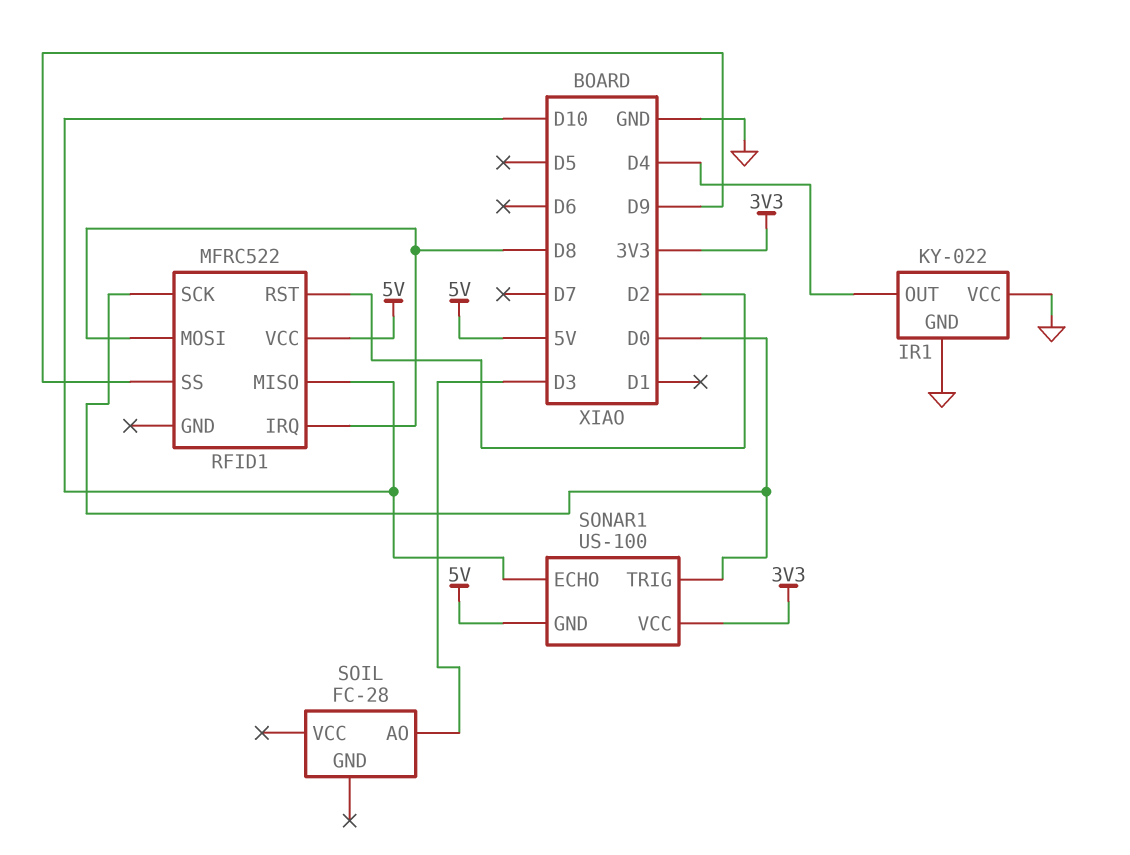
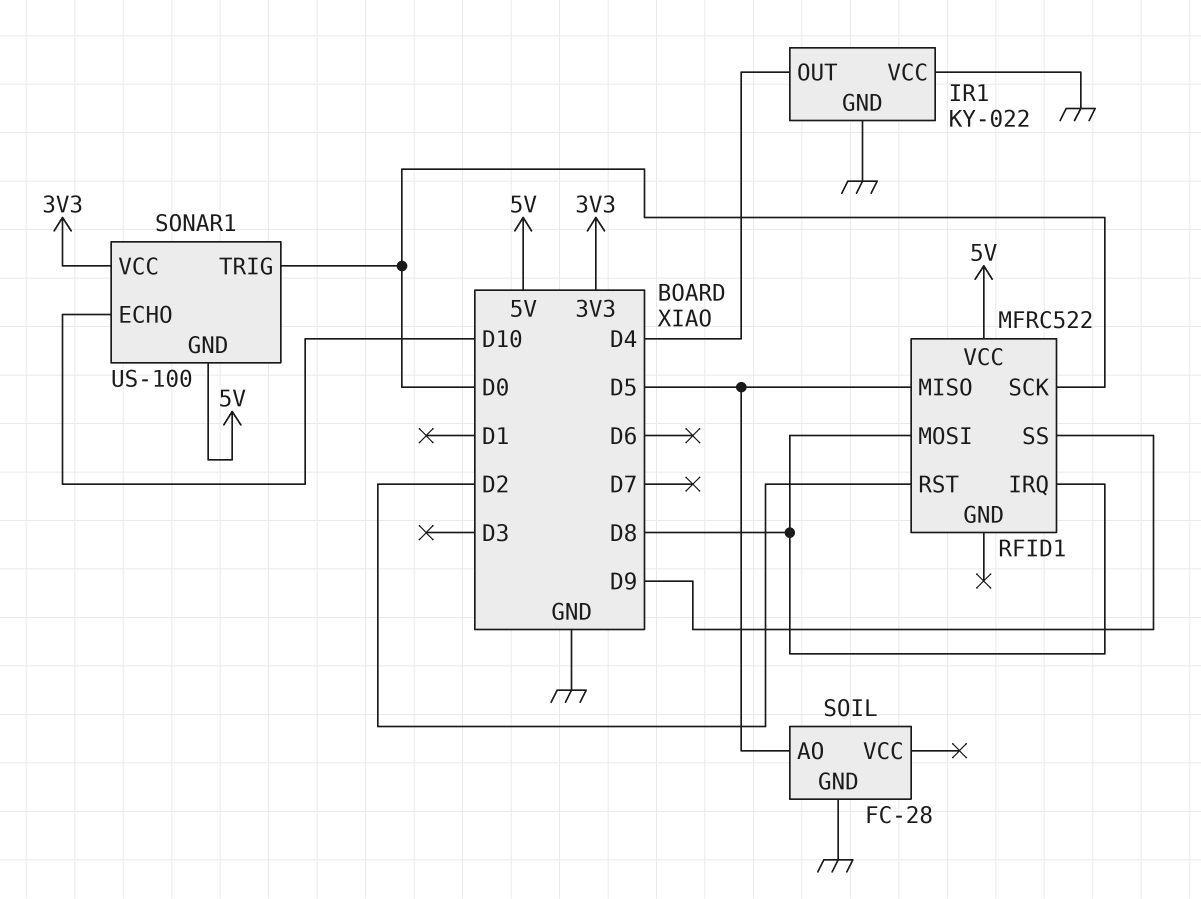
RFID1 pin MISO: D10 -> D5
SOIL pin AO: D3 -> D5
SOIL pin GND: none -> GND

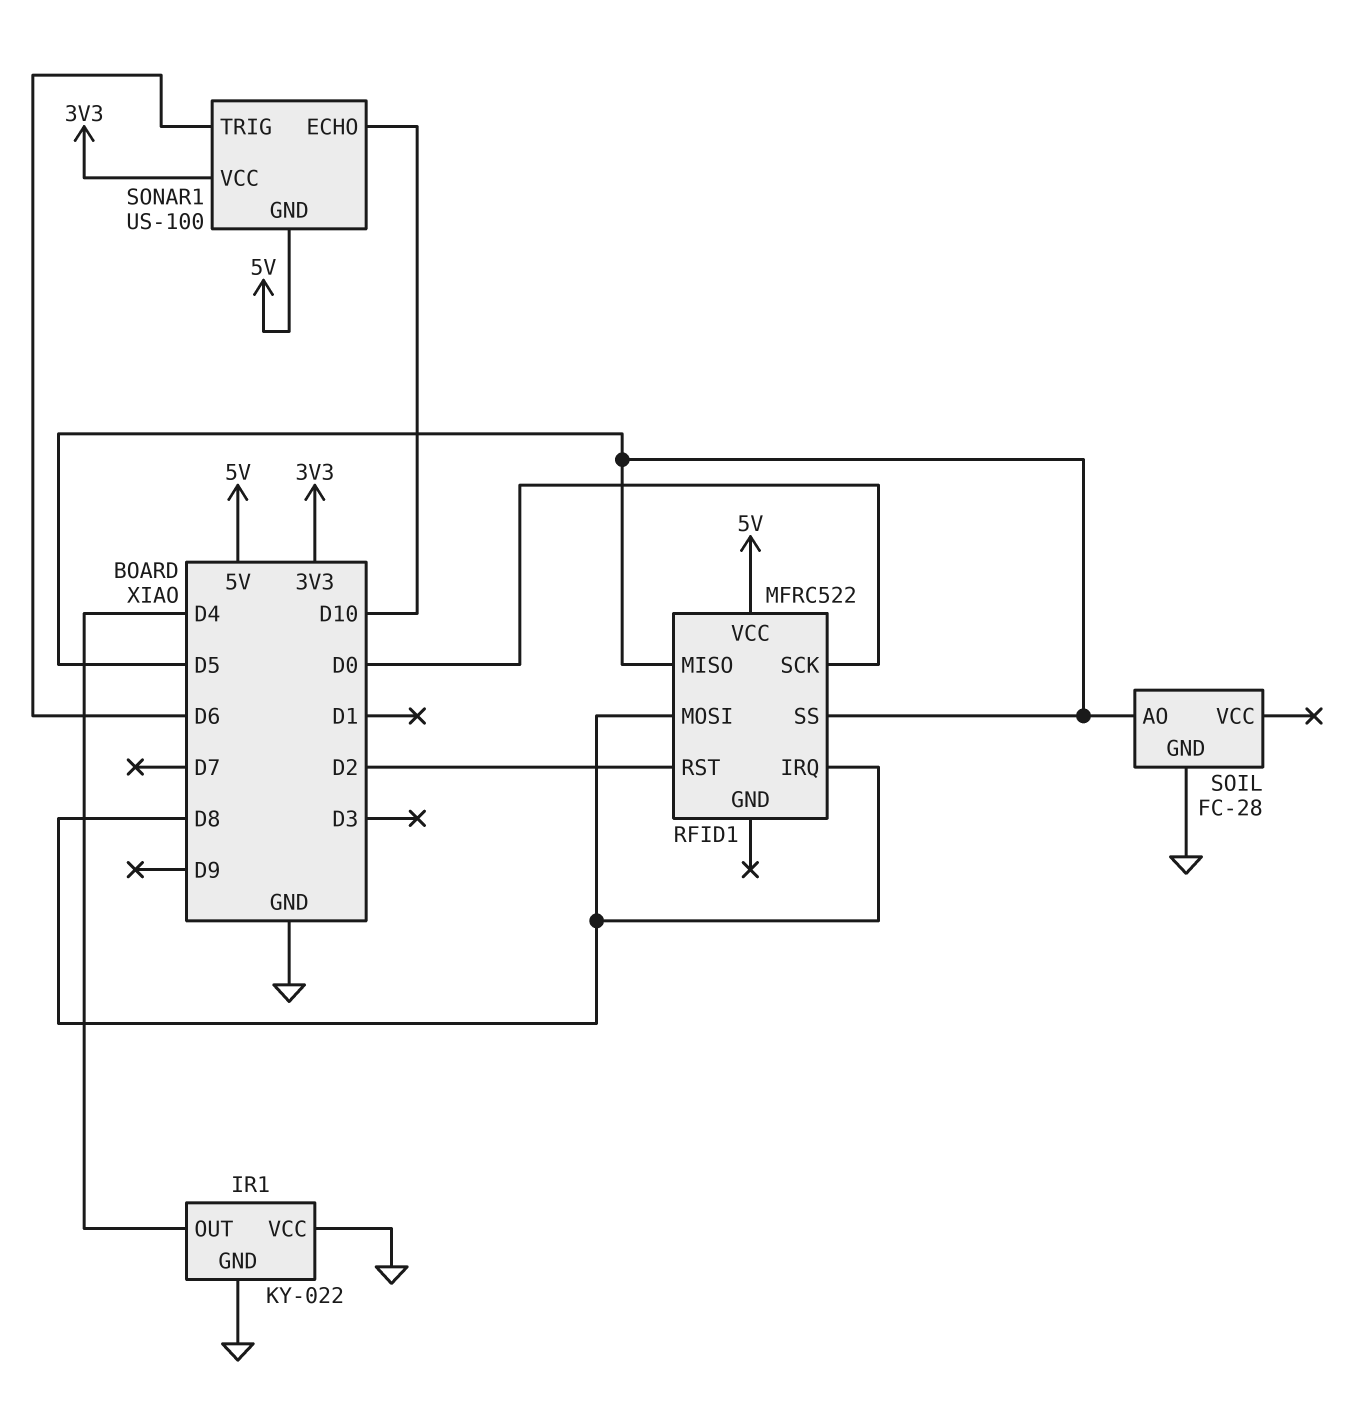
RFID1 pin SS: D9 -> D5
SONAR1 pin TRIG: D0 -> D6

